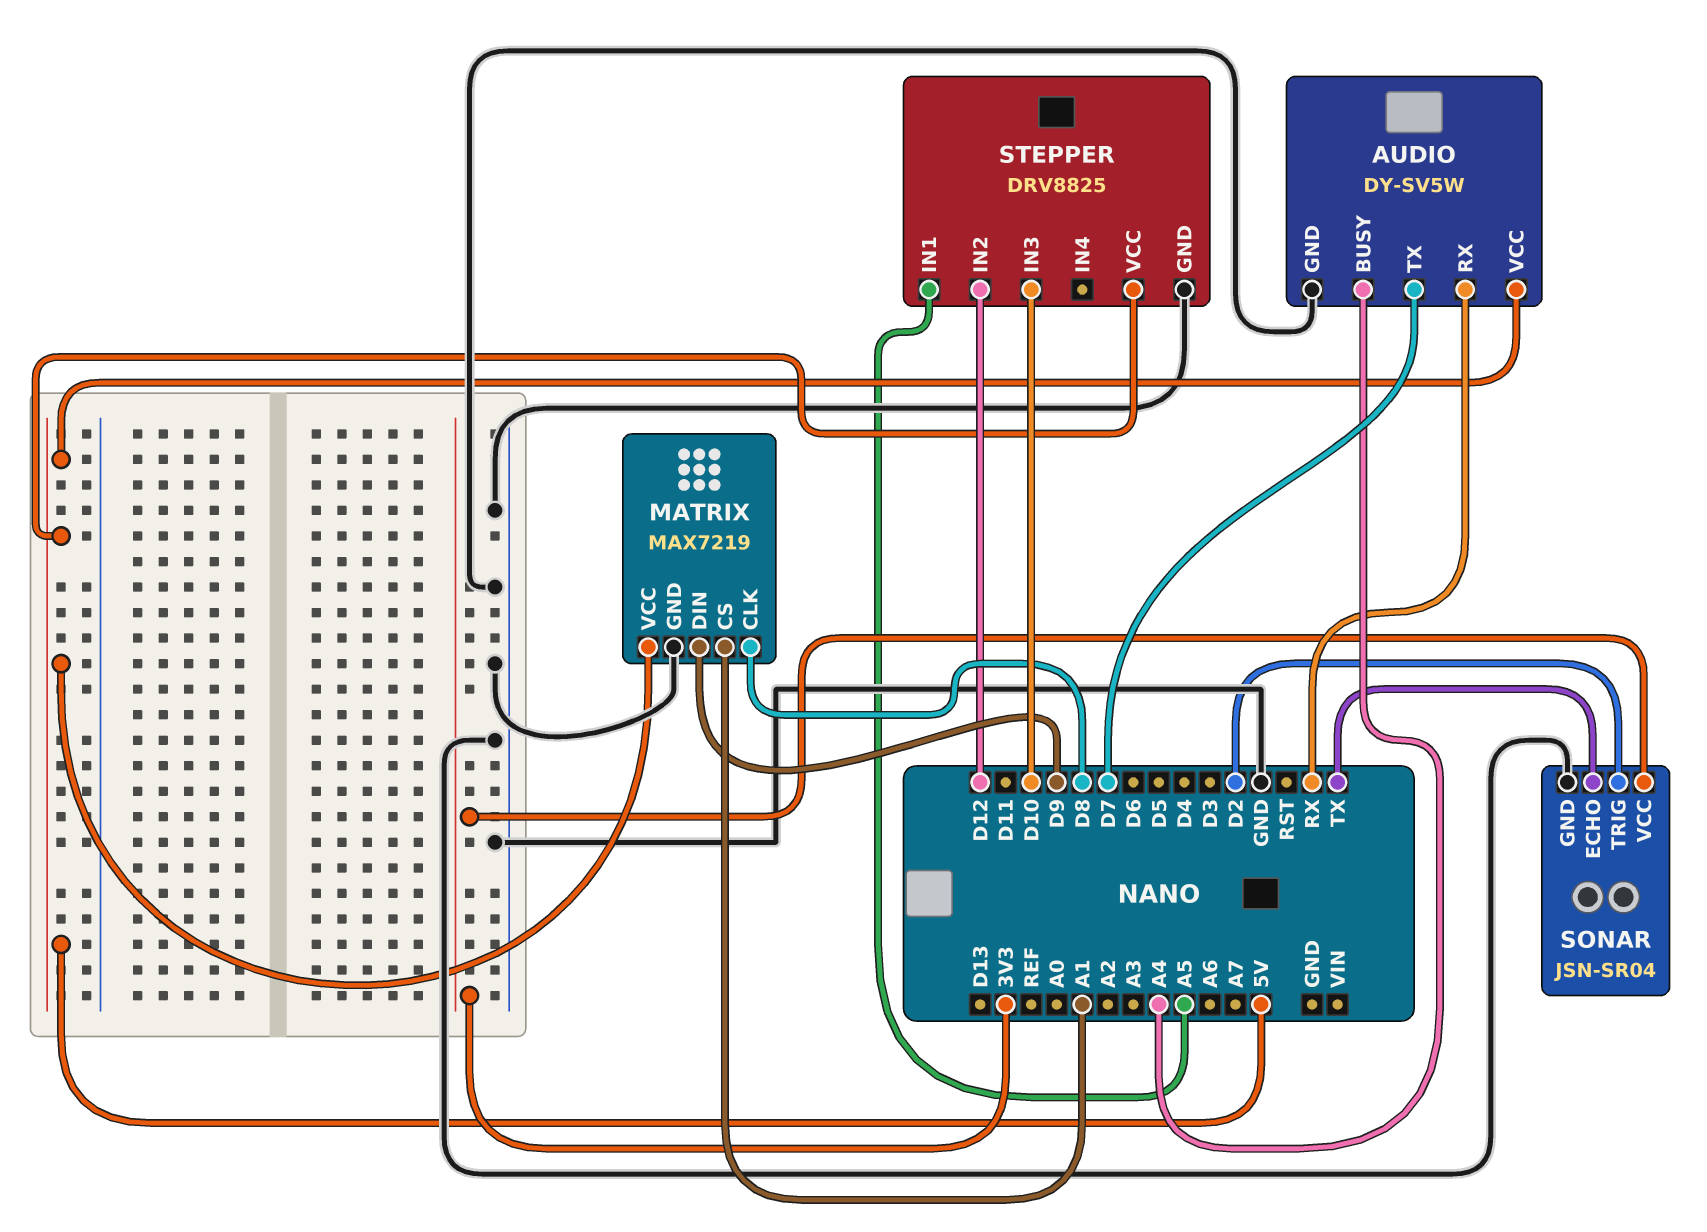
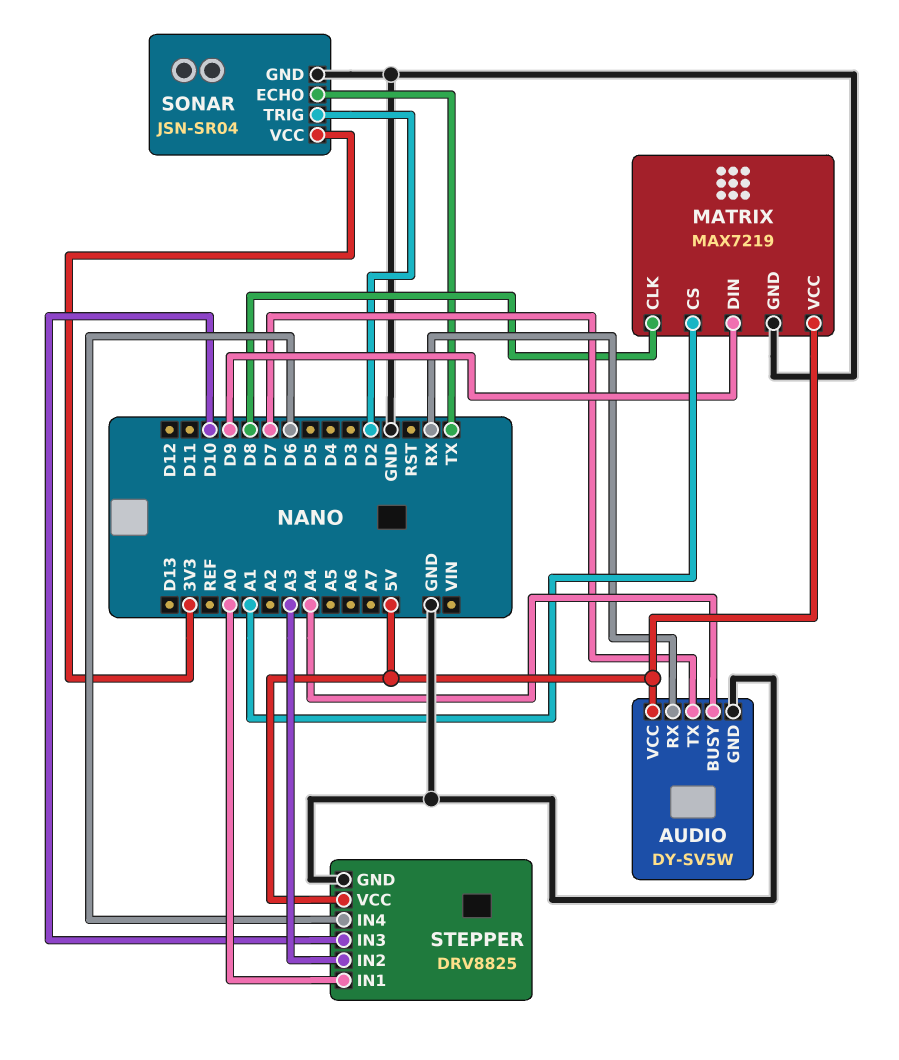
STEPPER pin IN1: A5 -> A0
STEPPER pin IN2: D12 -> A3
STEPPER pin IN4: none -> D6

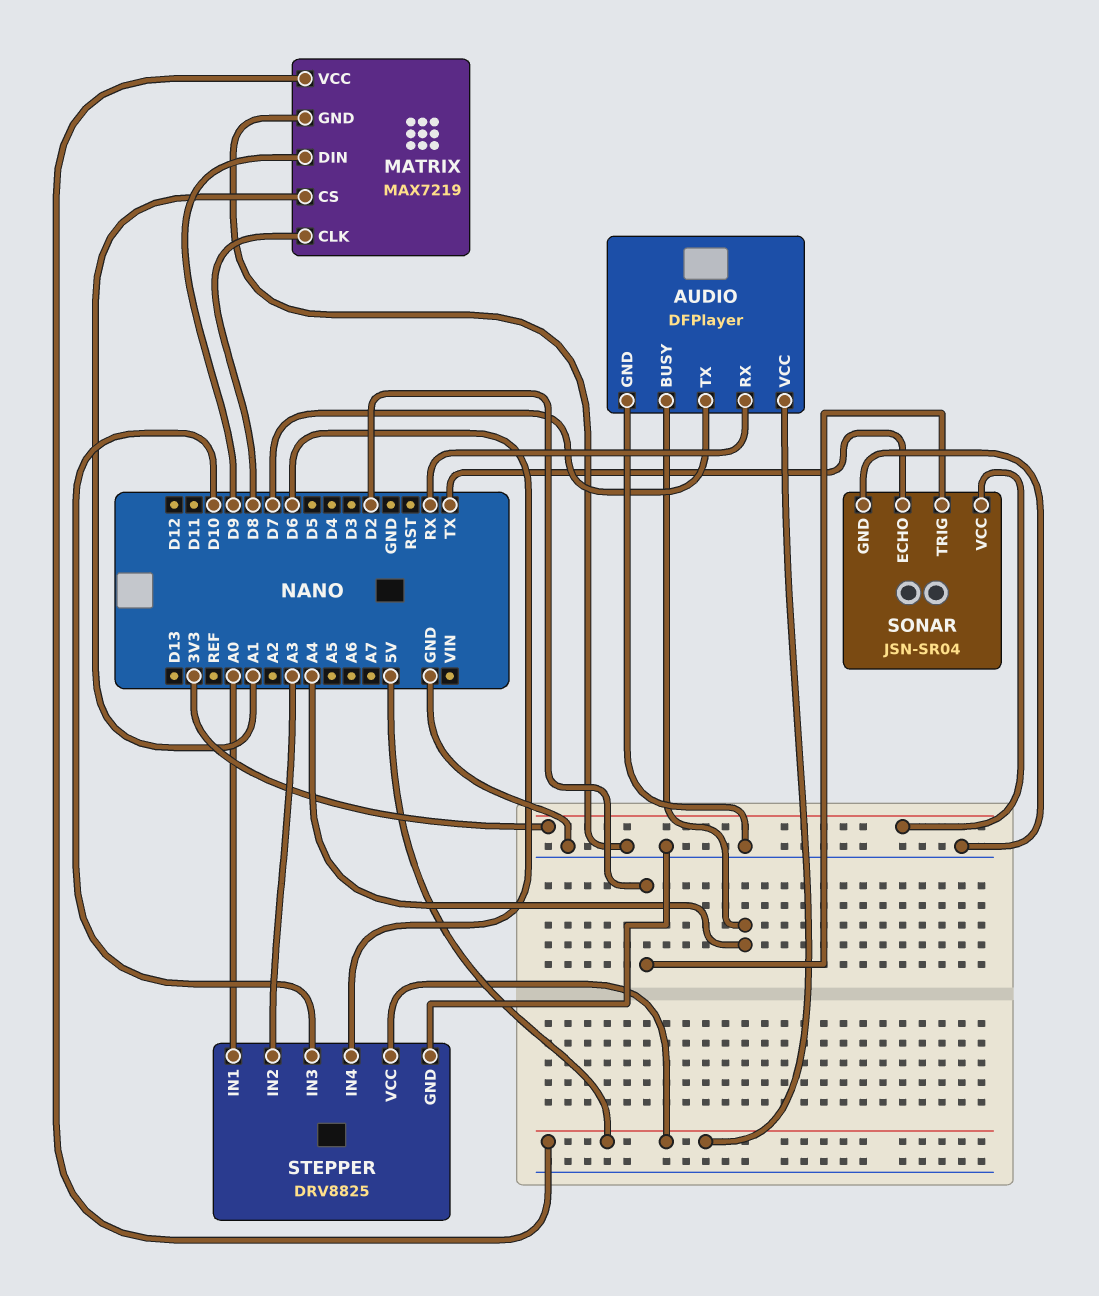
AUDIO: DY-SV5W -> DFPlayer

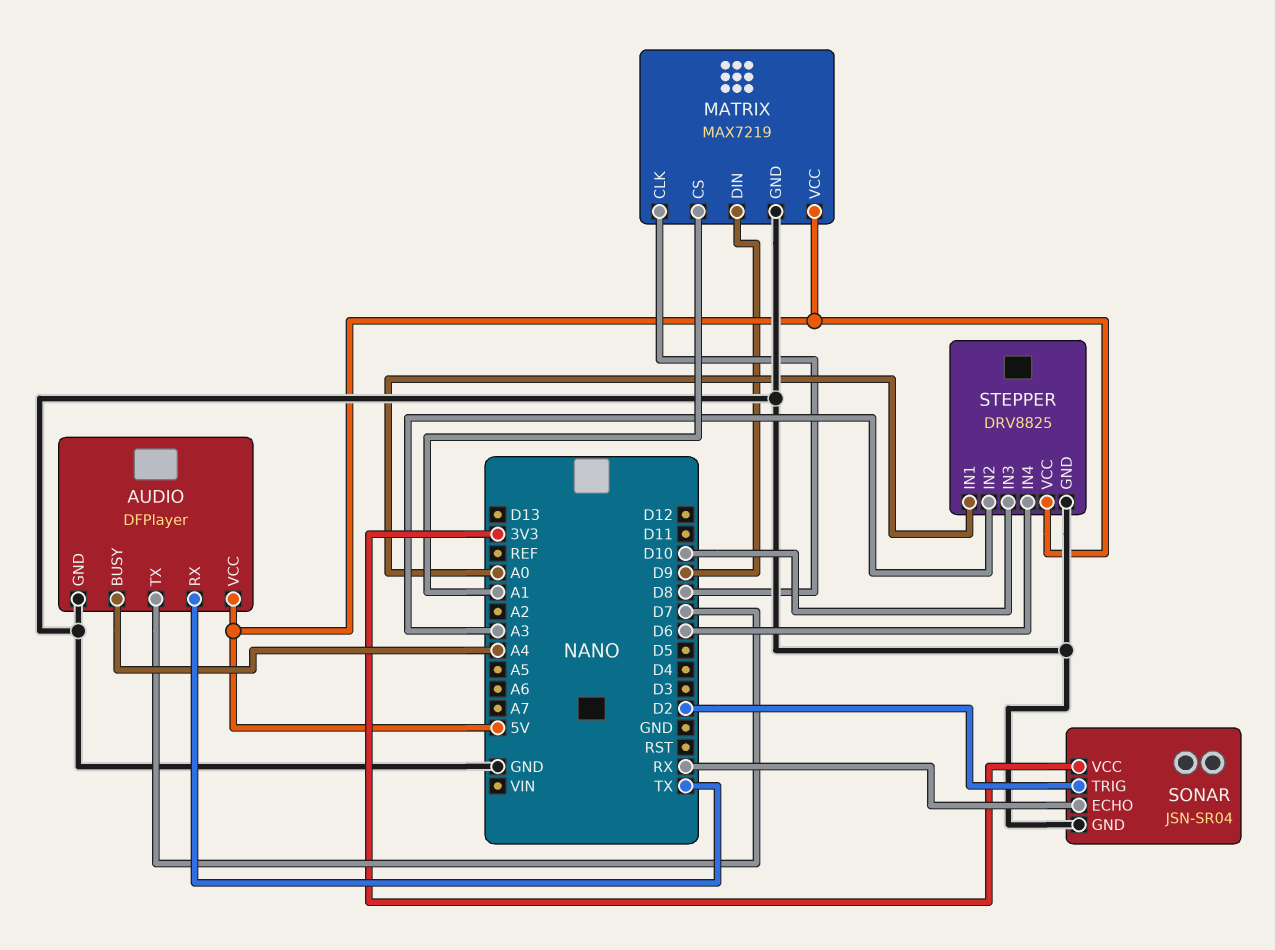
AUDIO pin RX: RX -> TX
SONAR pin ECHO: TX -> RX

